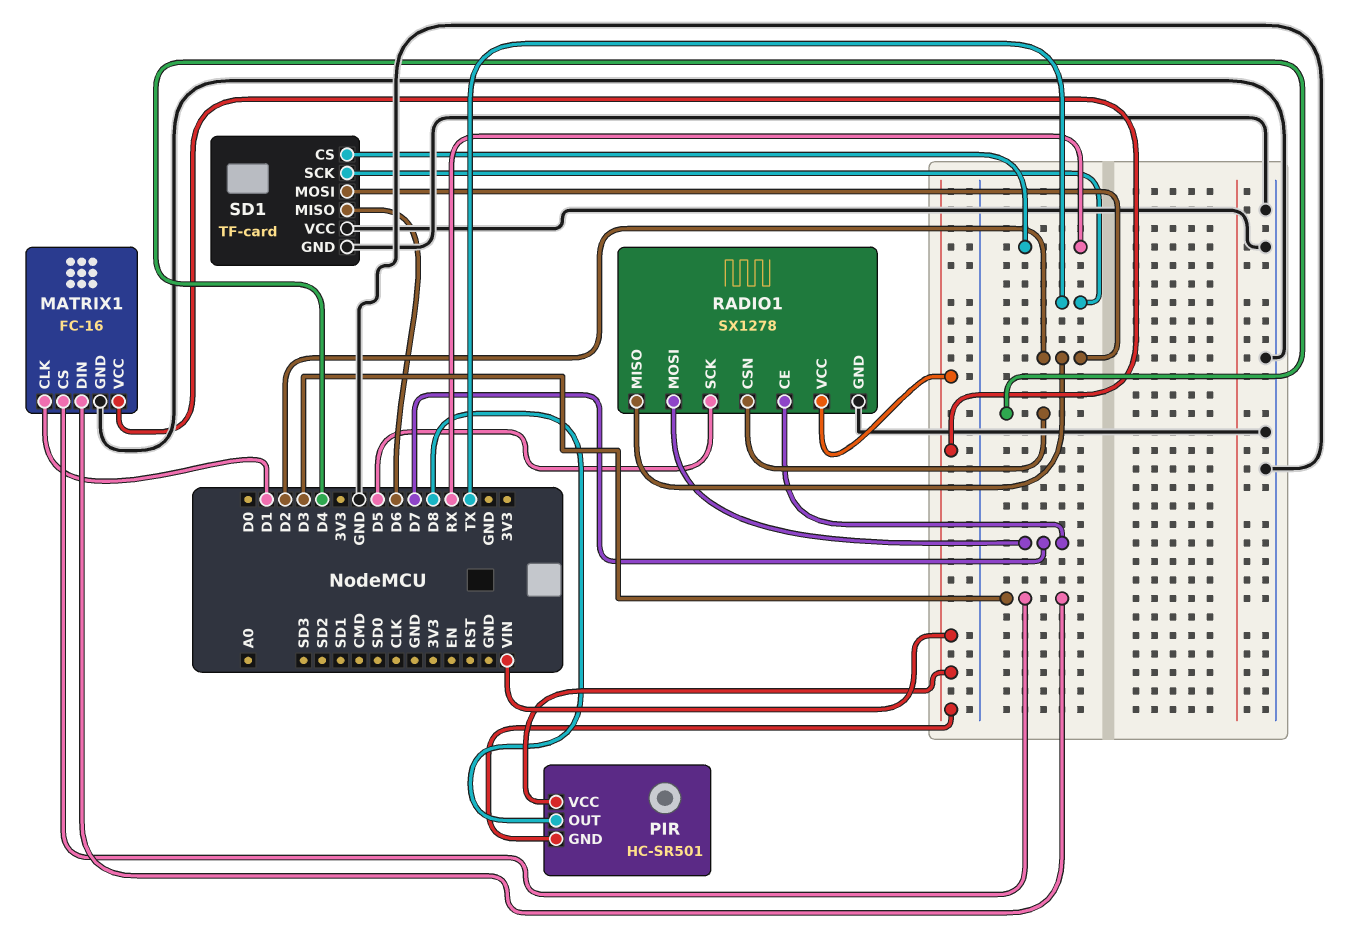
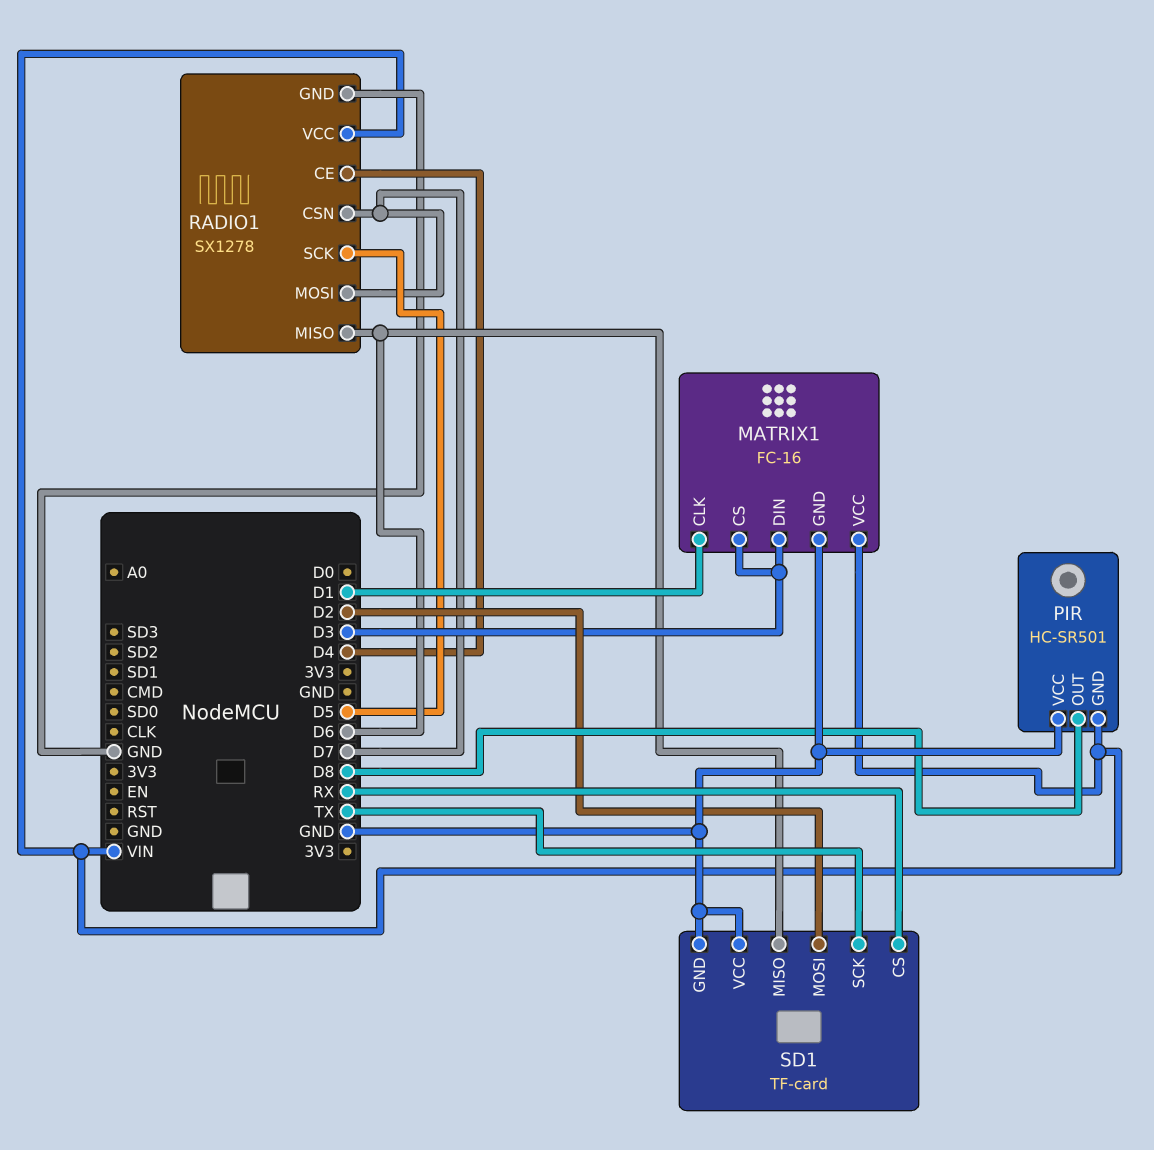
PIR pin VCC: VIN -> GND
RADIO1 pin CE: D7 -> D4
RADIO1 pin CSN: D4 -> D7
RADIO1 pin MISO: D2 -> D6

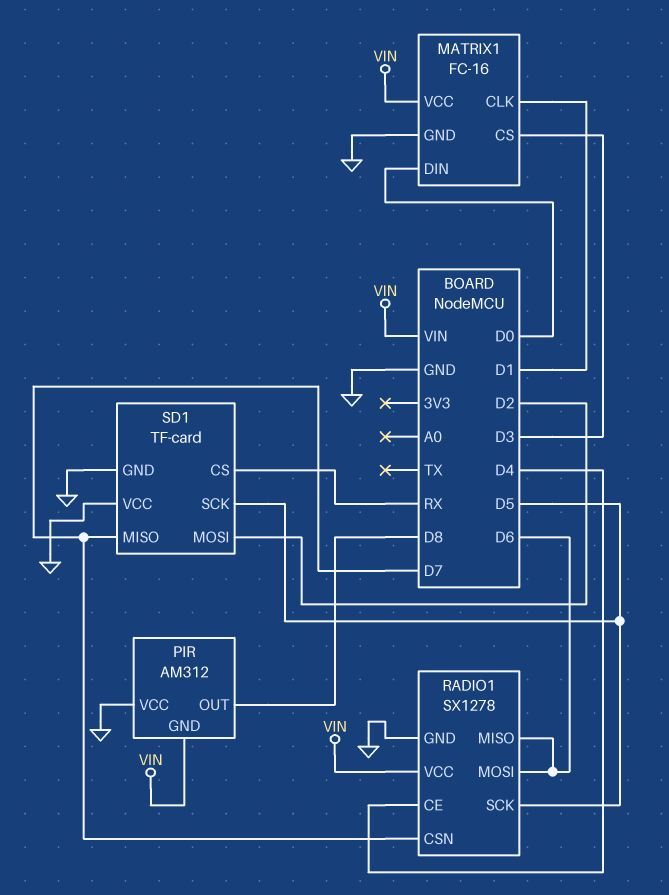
MATRIX1 pin DIN: D3 -> D0
PIR: HC-SR501 -> AM312
RADIO1 pin MOSI: D7 -> D6
SD1 pin MISO: D6 -> D7
SD1 pin SCK: TX -> D5

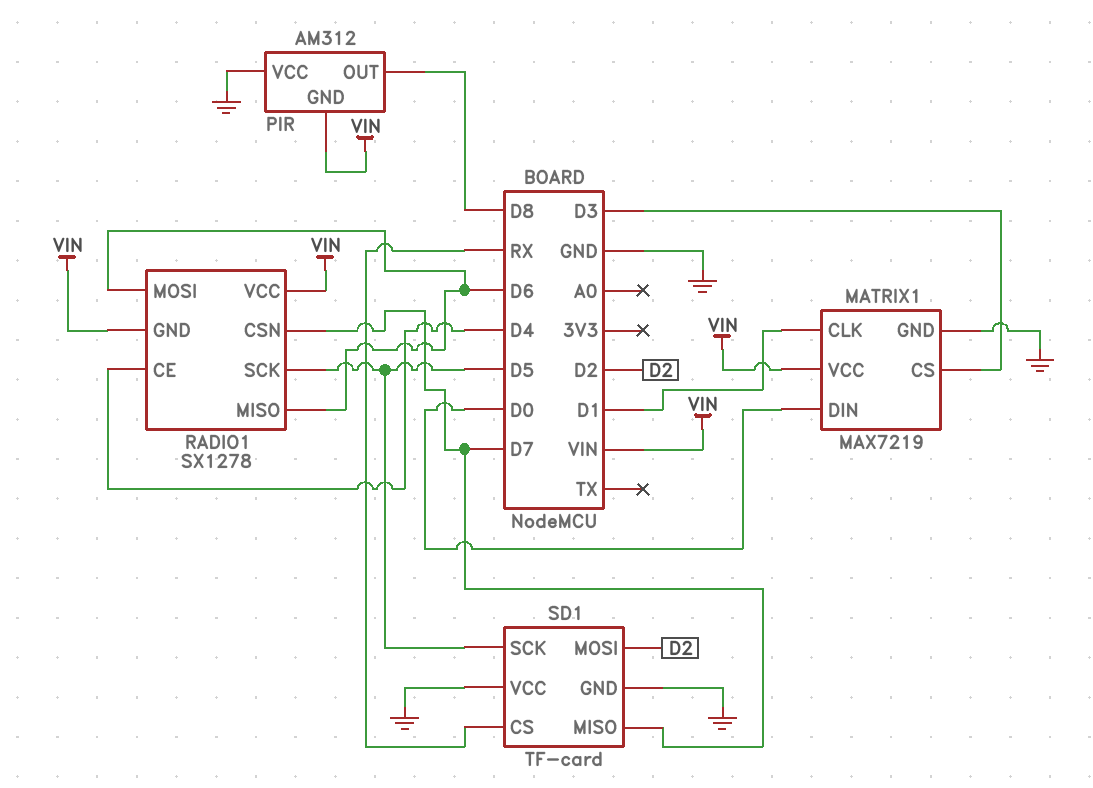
MATRIX1: FC-16 -> MAX7219
RADIO1 pin GND: GND -> VIN

